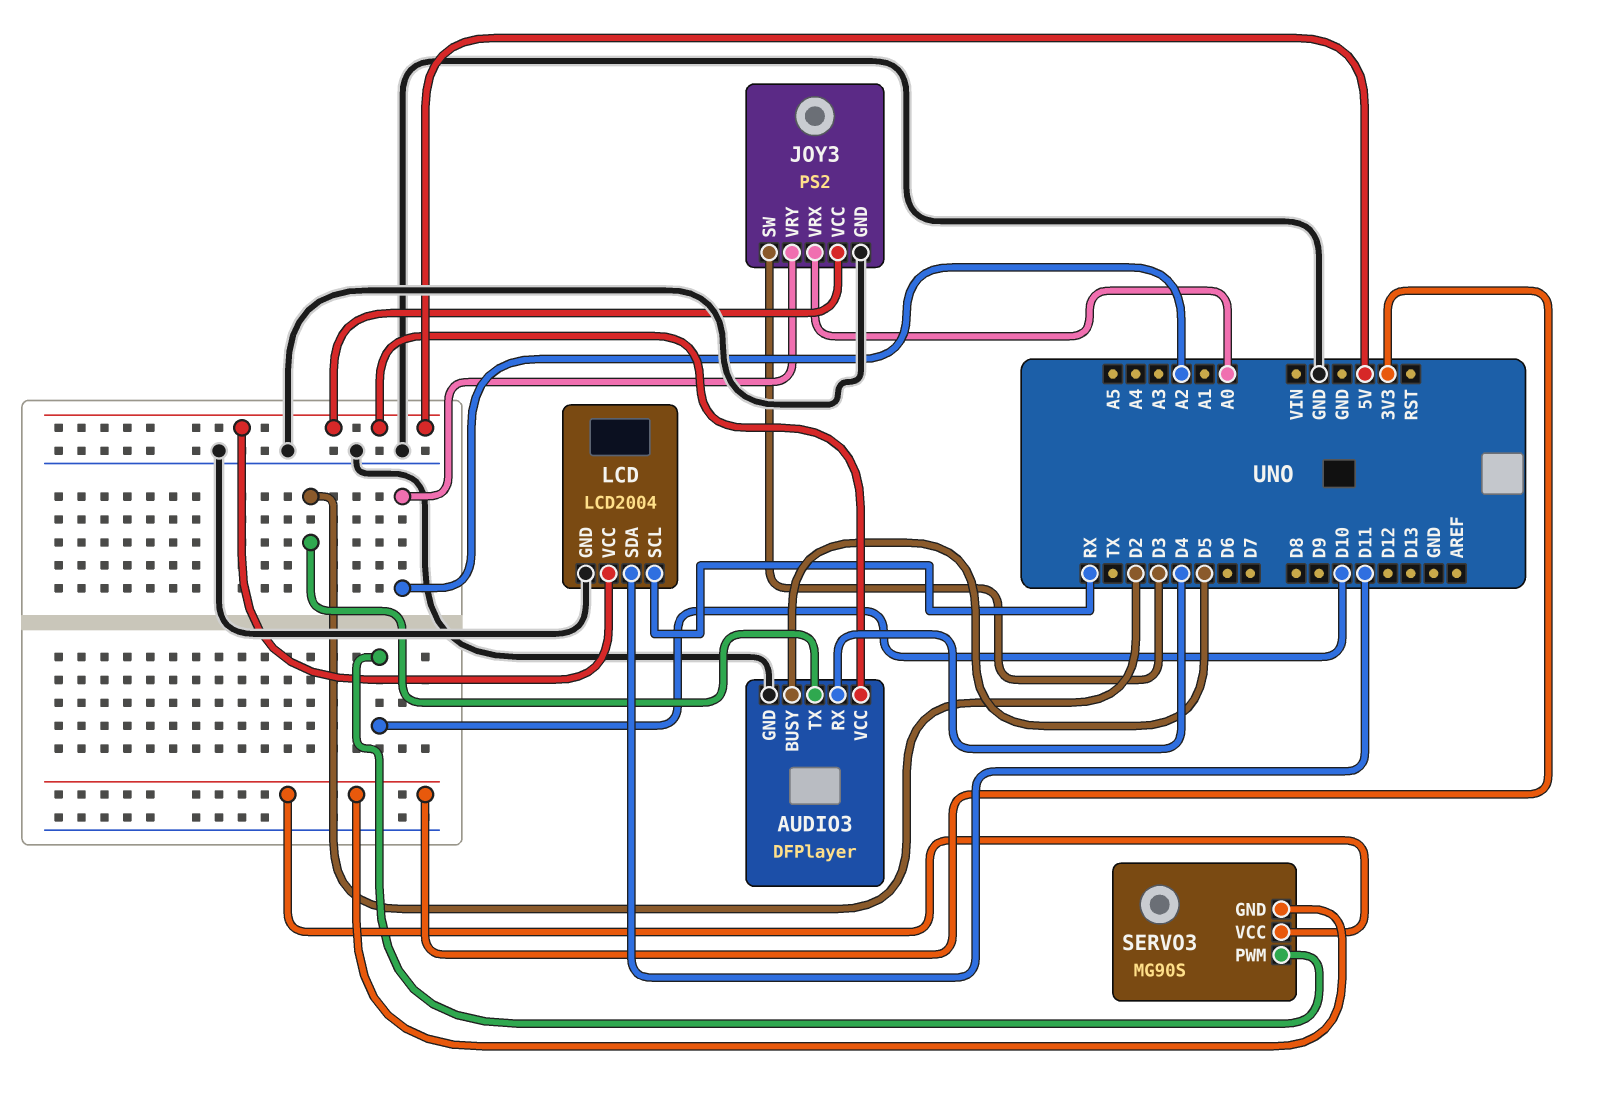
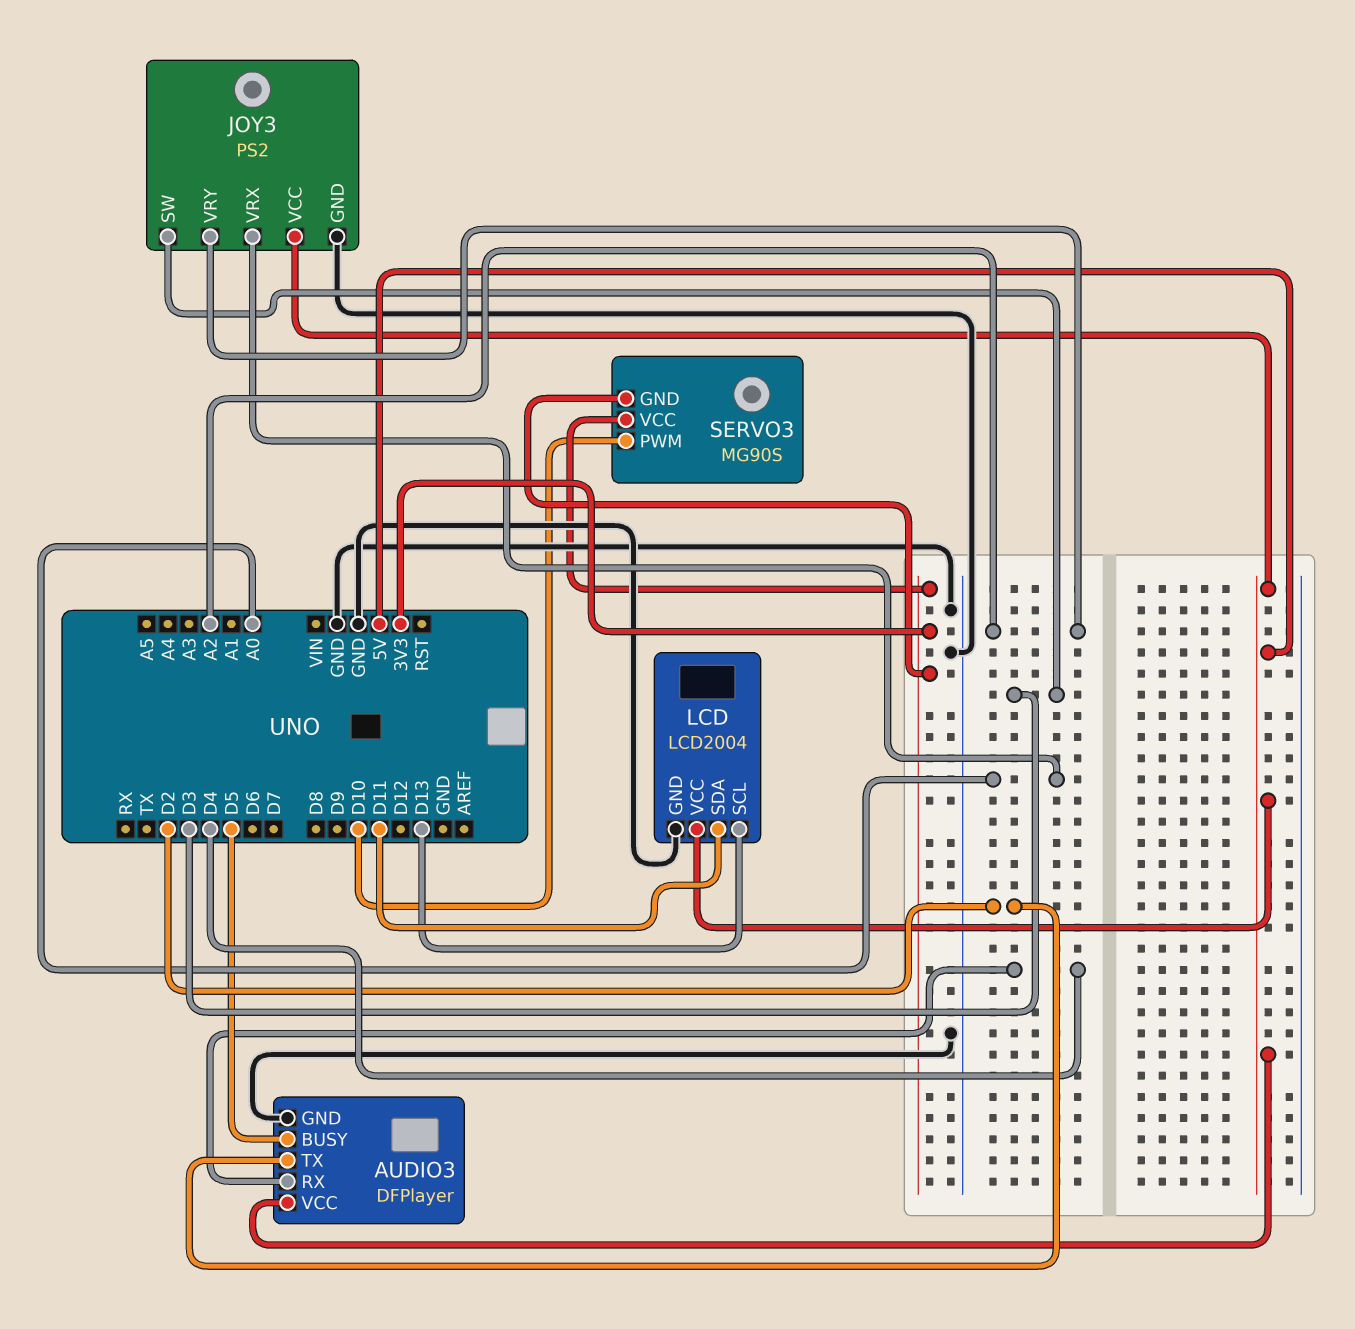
LCD pin SCL: RX -> D13

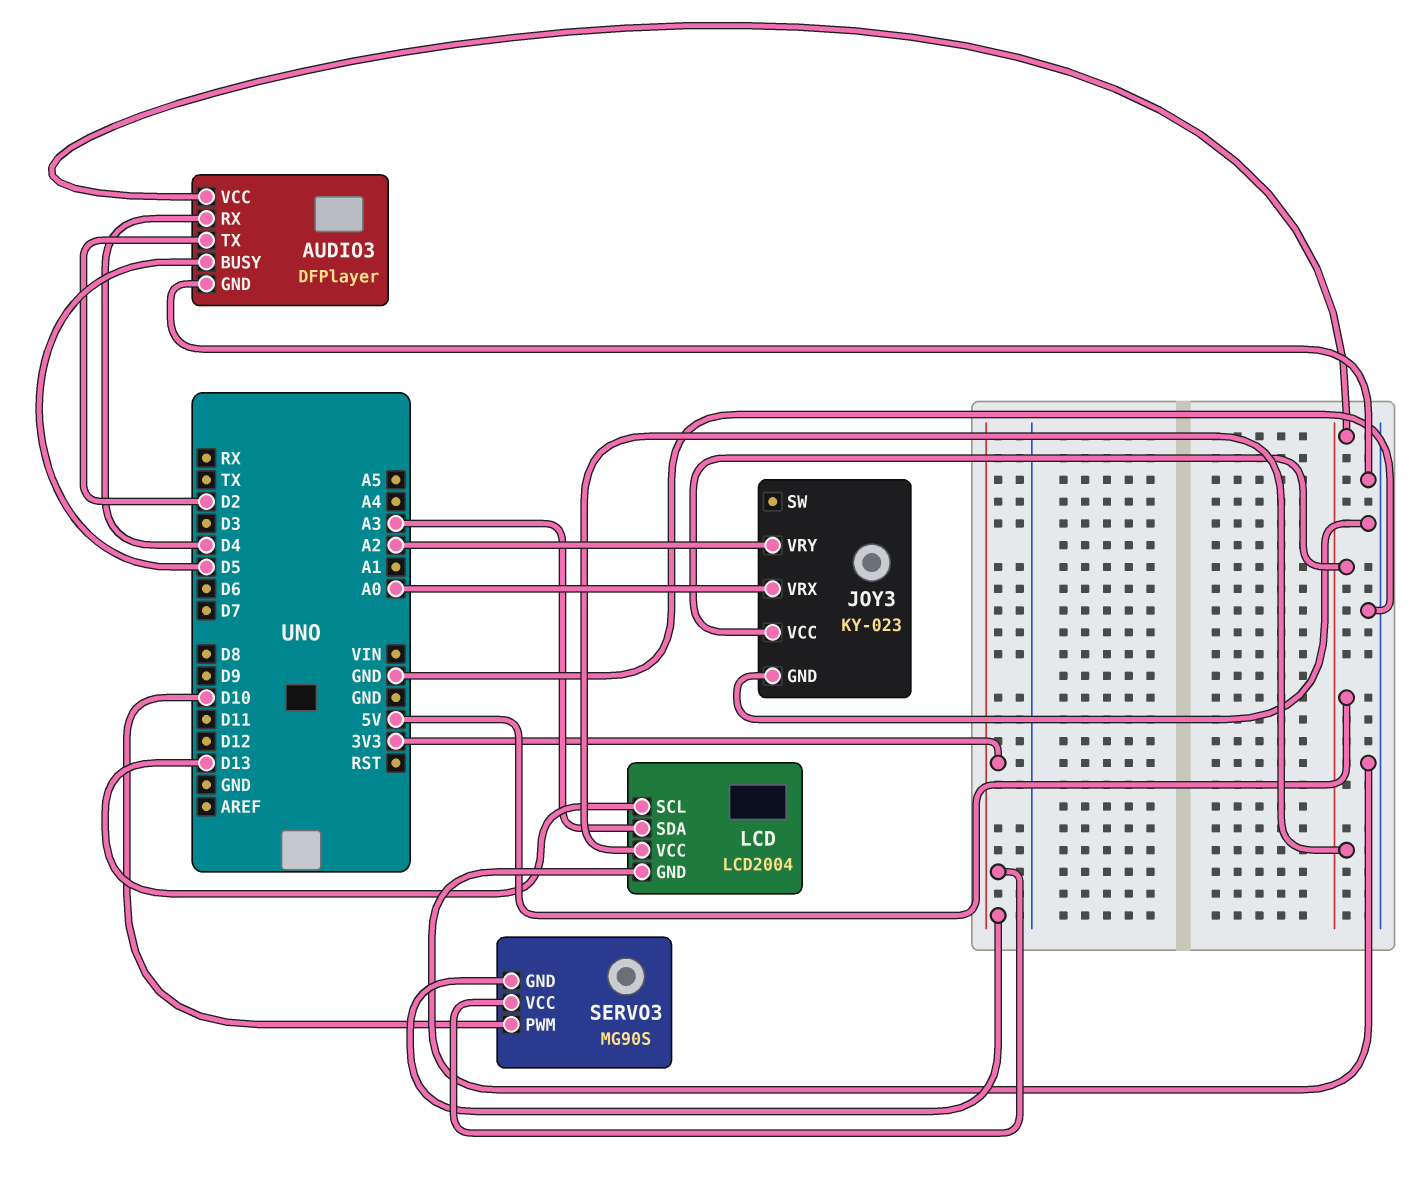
JOY3: PS2 -> KY-023
JOY3 pin SW: D3 -> none
LCD pin SDA: D11 -> A3

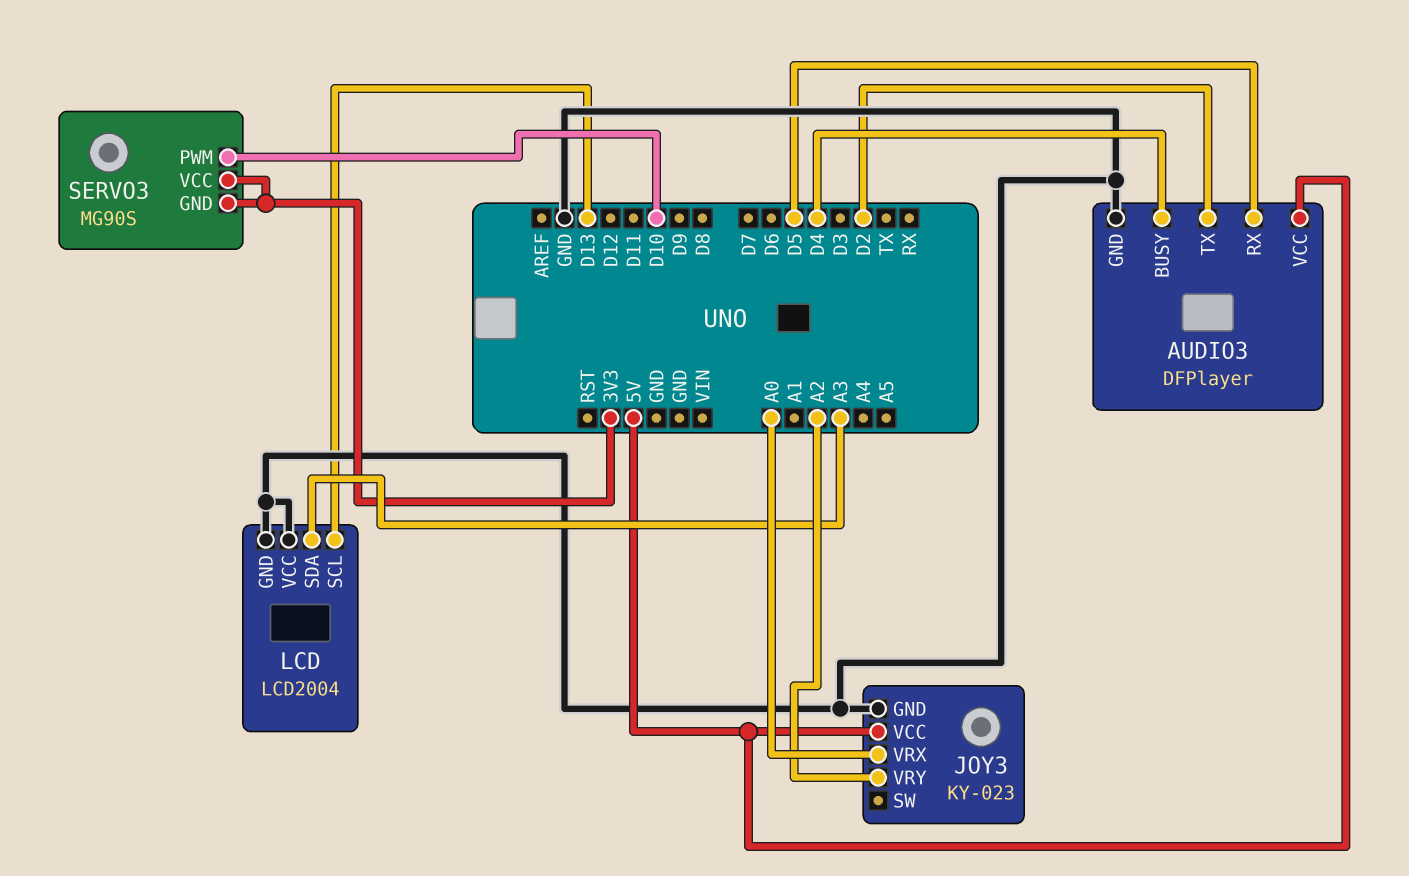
AUDIO3 pin BUSY: D5 -> D4
AUDIO3 pin RX: D4 -> D5
LCD pin VCC: 5V -> GND

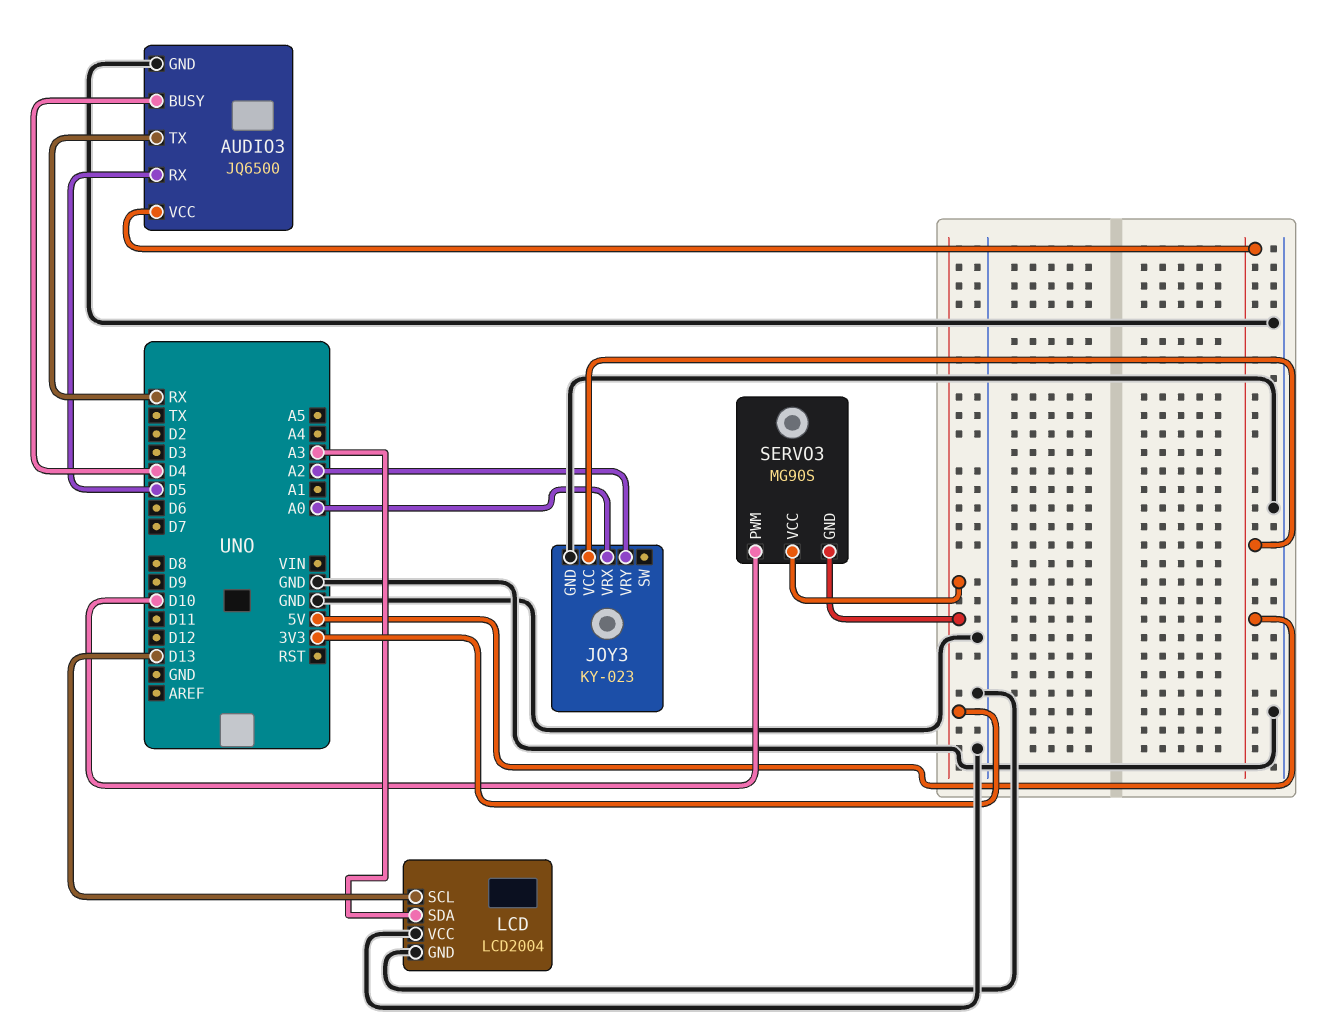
AUDIO3: DFPlayer -> JQ6500
AUDIO3 pin TX: D2 -> RX

